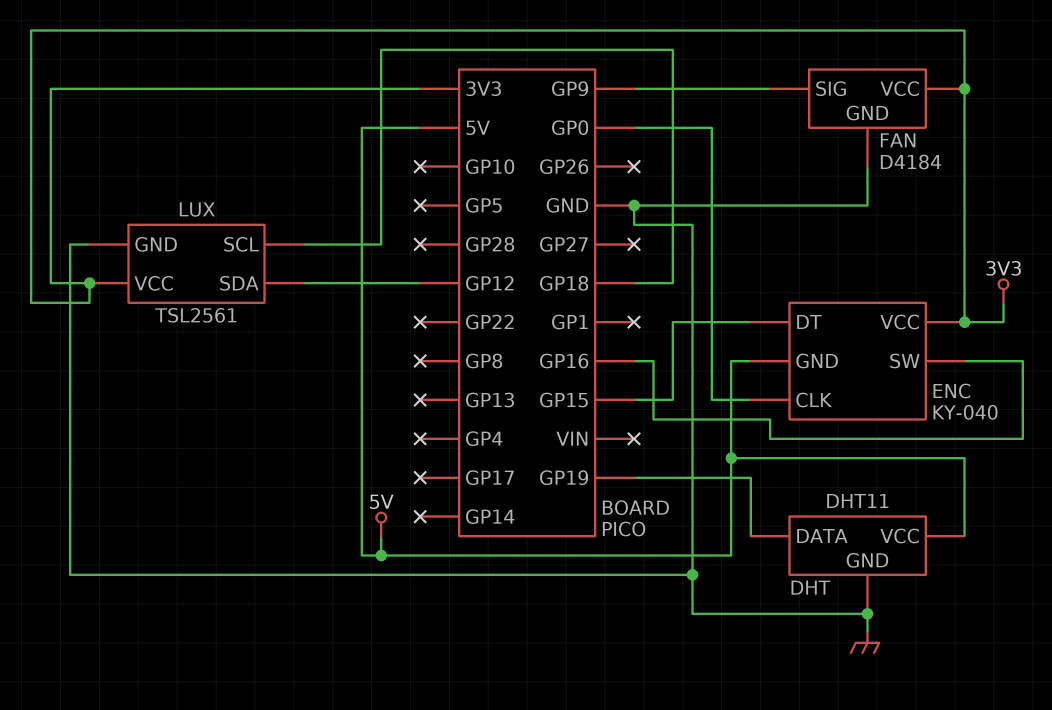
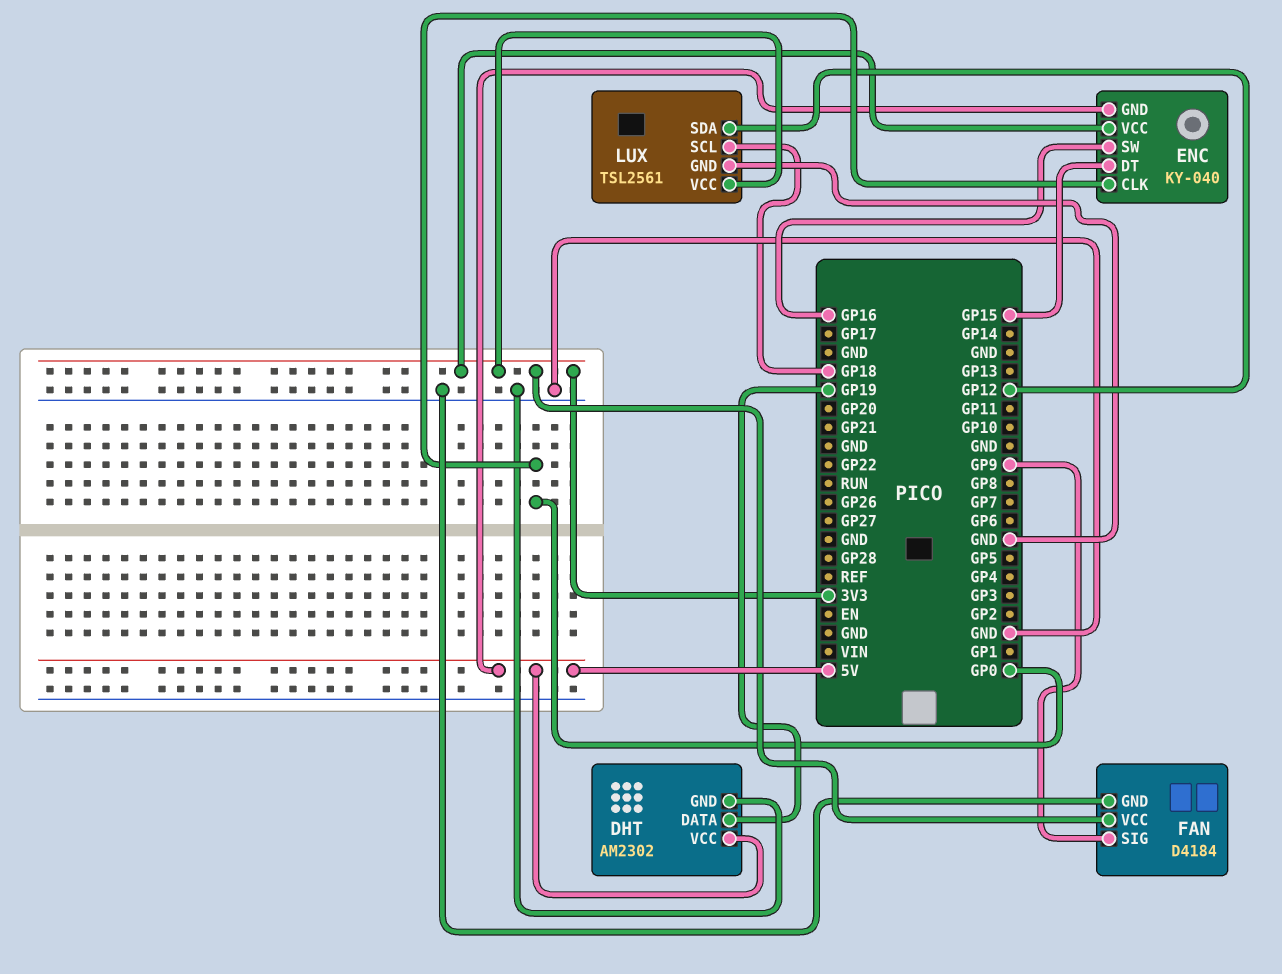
DHT: DHT11 -> AM2302

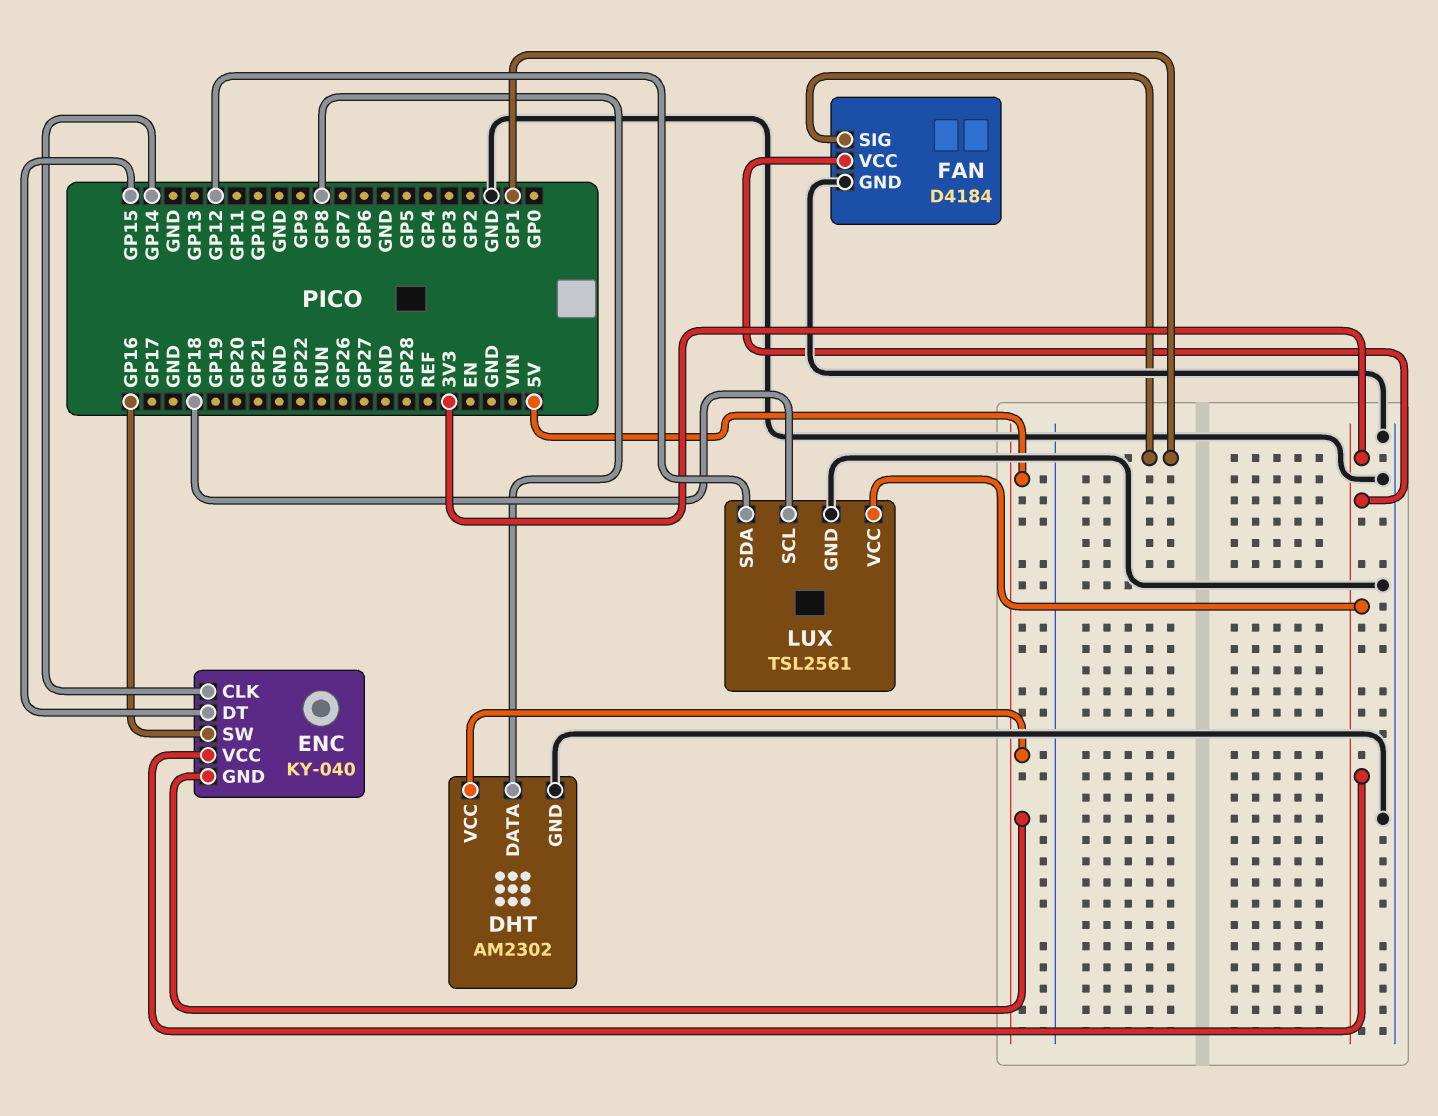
DHT pin DATA: GP19 -> GP8
ENC pin CLK: GP0 -> GP14
FAN pin SIG: GP9 -> GP1

